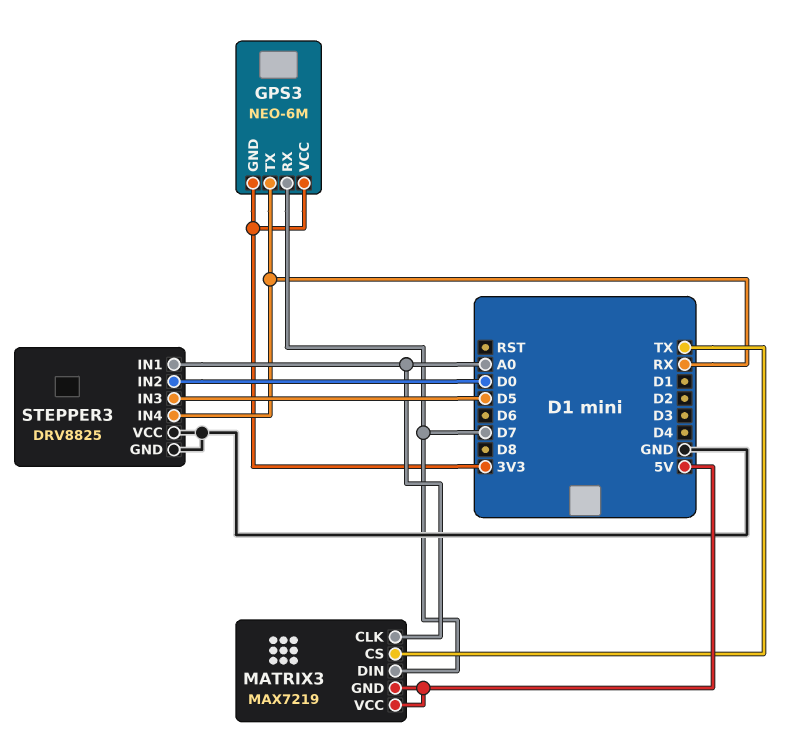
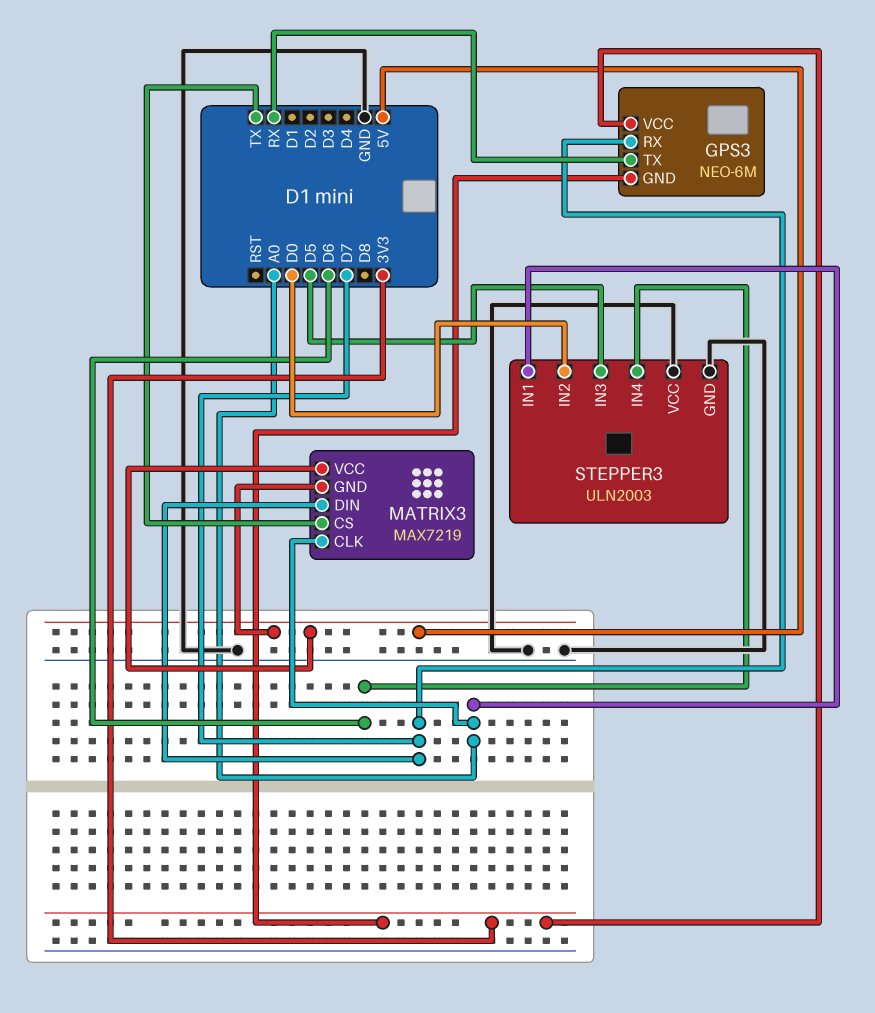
STEPPER3: DRV8825 -> ULN2003
STEPPER3 pin IN4: RX -> D6

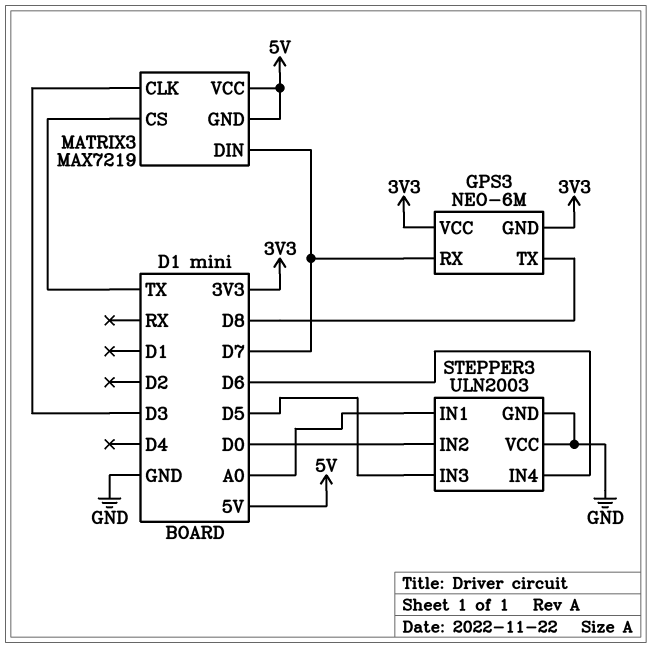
GPS3 pin TX: RX -> D8
MATRIX3 pin CLK: A0 -> D3

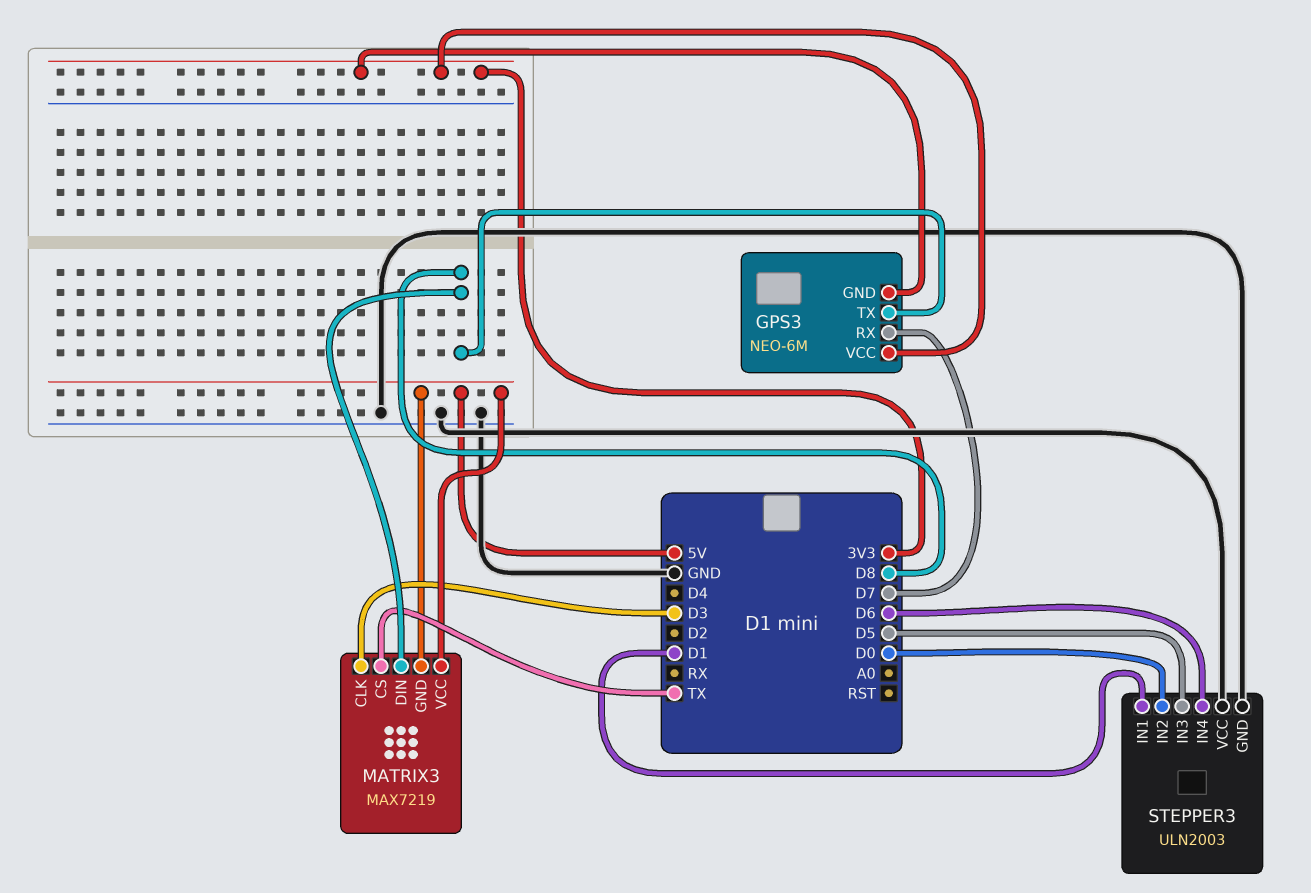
MATRIX3 pin DIN: D7 -> D8
STEPPER3 pin IN1: A0 -> D1

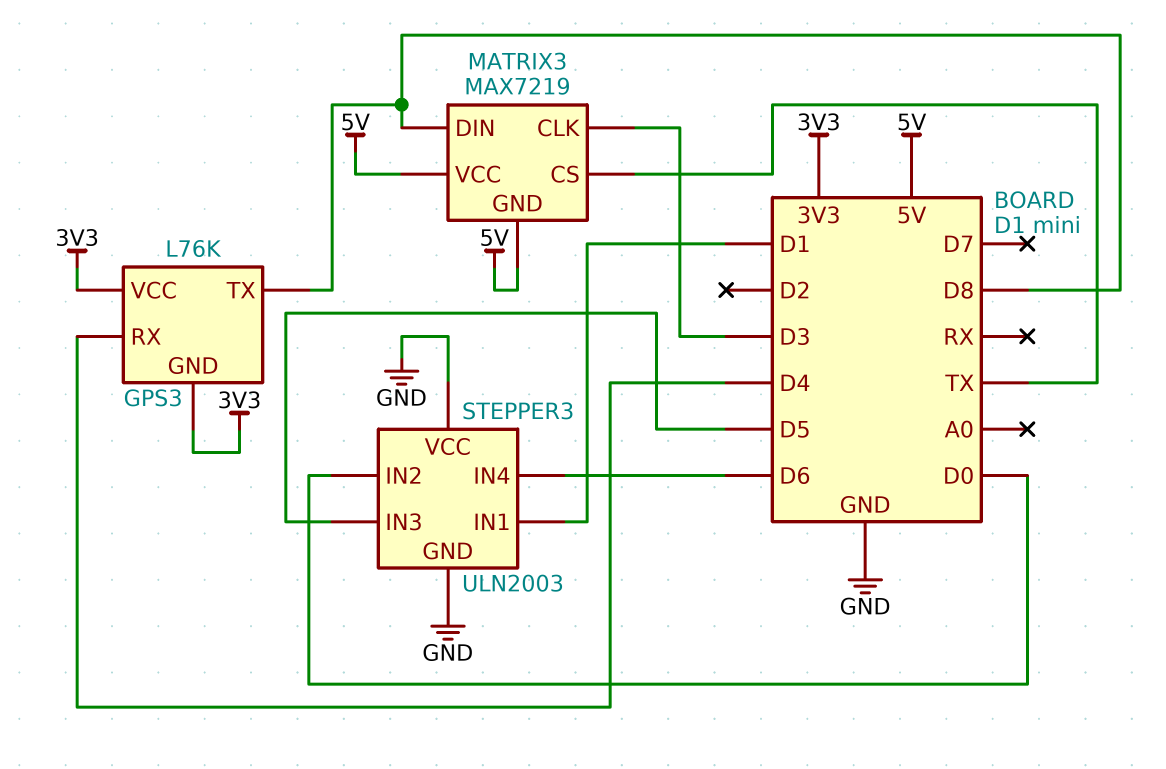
GPS3: NEO-6M -> L76K
GPS3 pin RX: D7 -> D4

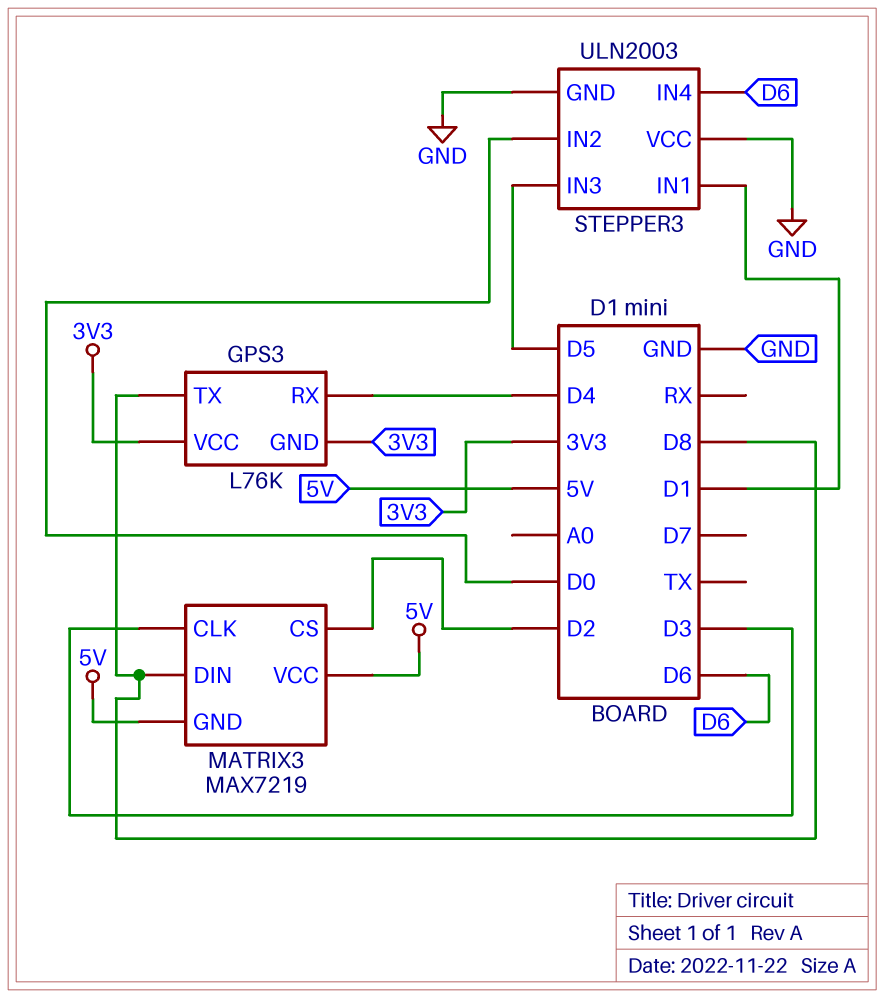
MATRIX3 pin CS: TX -> D2

